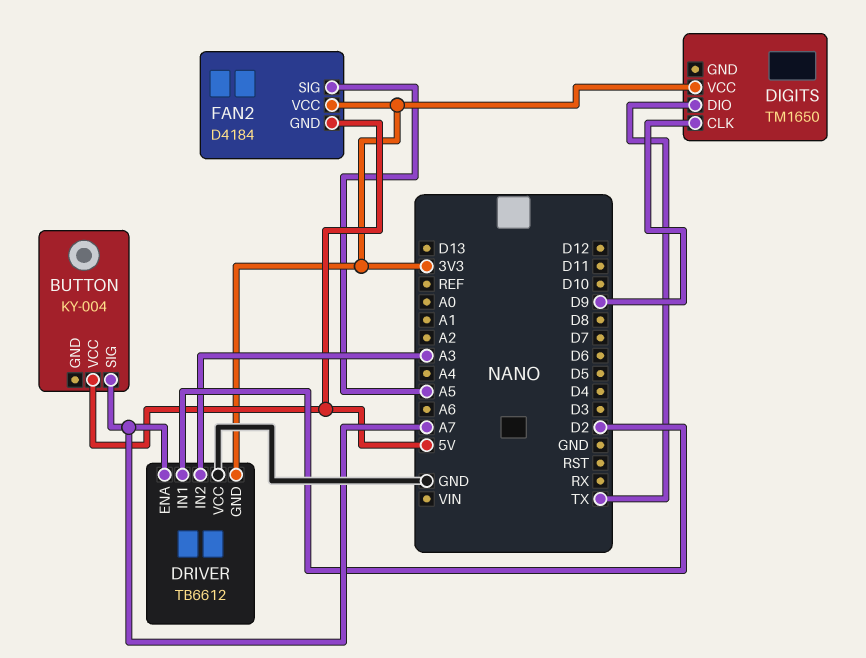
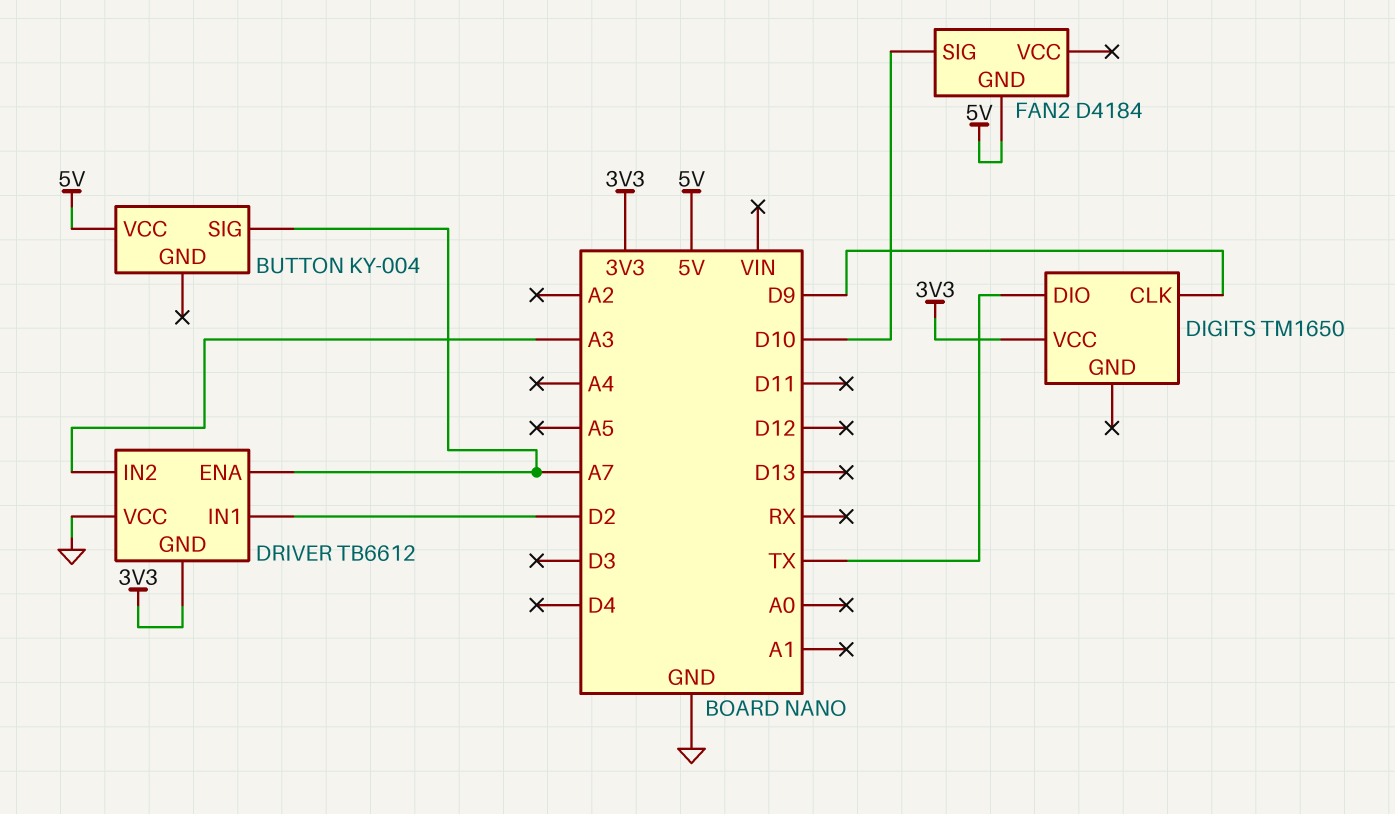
FAN2 pin SIG: A5 -> D10
FAN2 pin VCC: 3V3 -> none

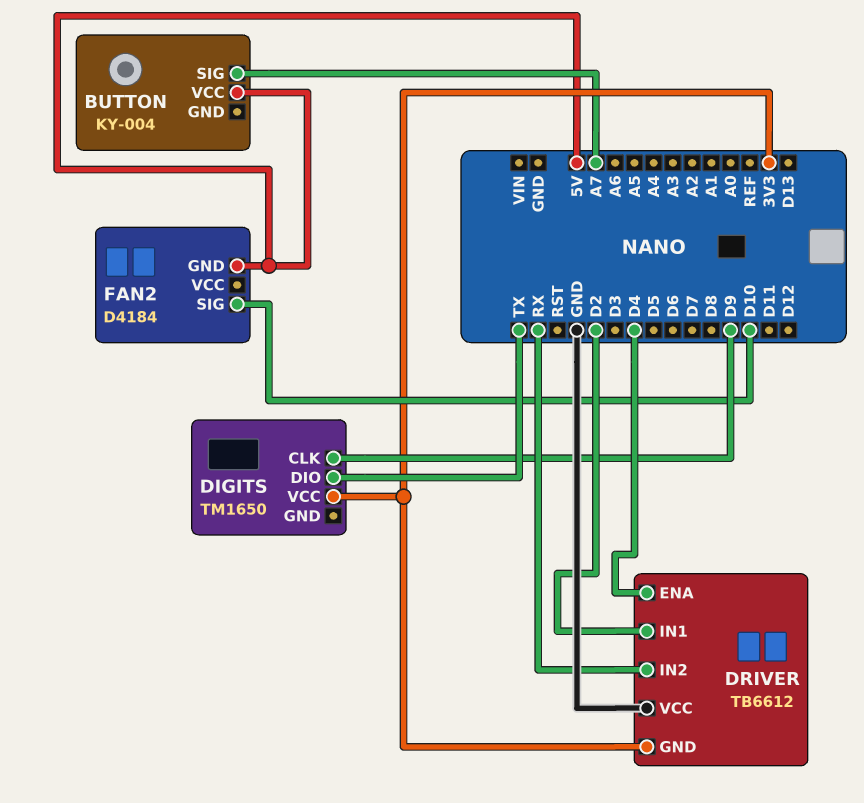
DRIVER pin ENA: A7 -> D4
DRIVER pin IN2: A3 -> RX

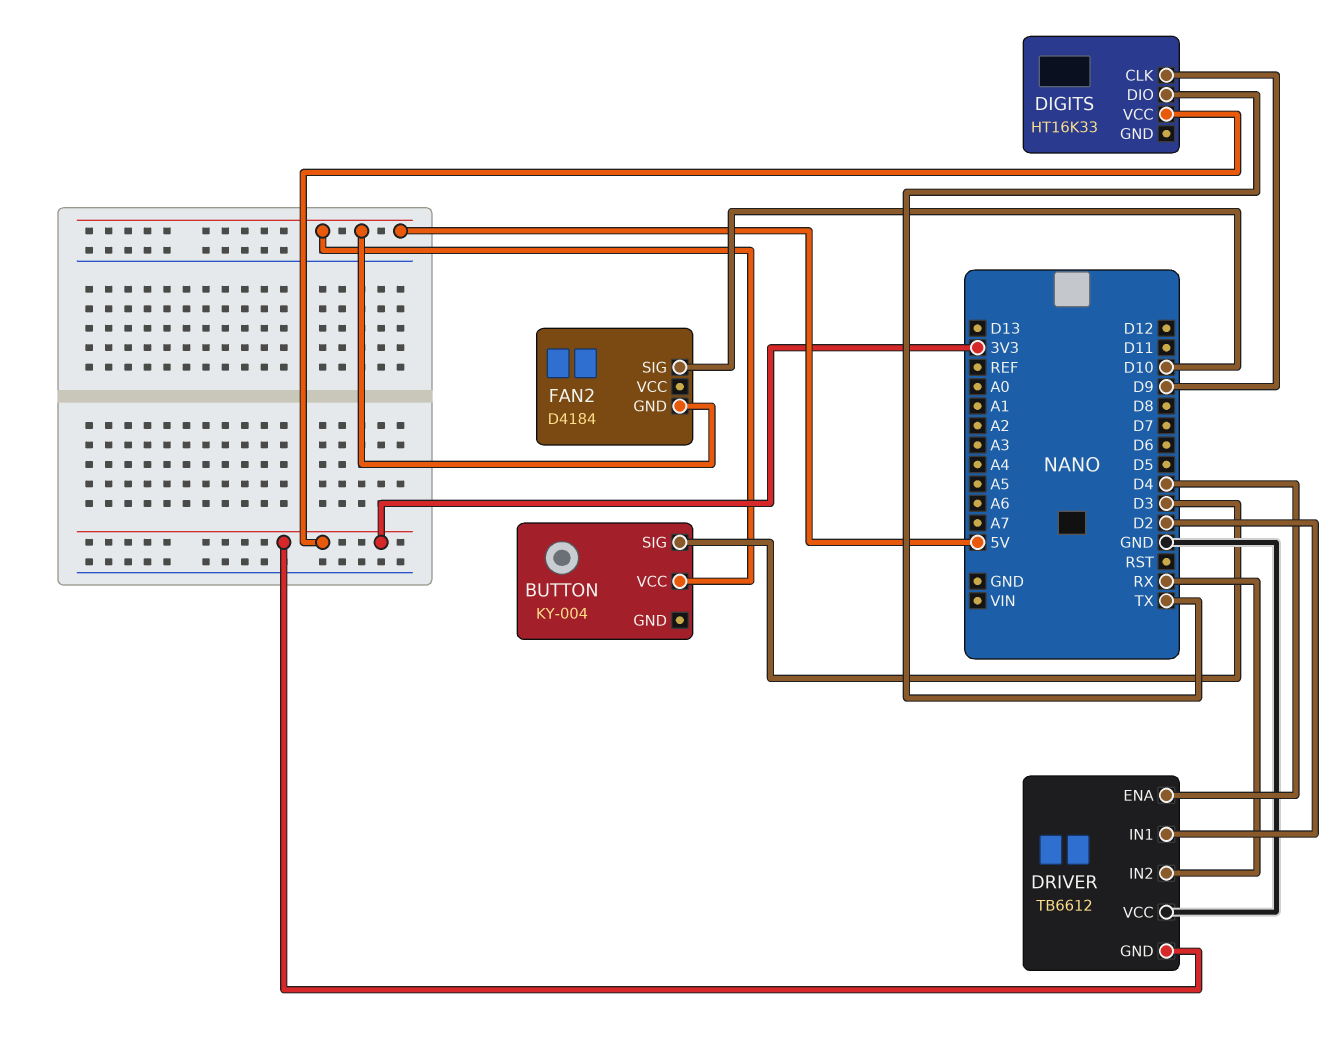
BUTTON pin SIG: A7 -> D3
DIGITS: TM1650 -> HT16K33

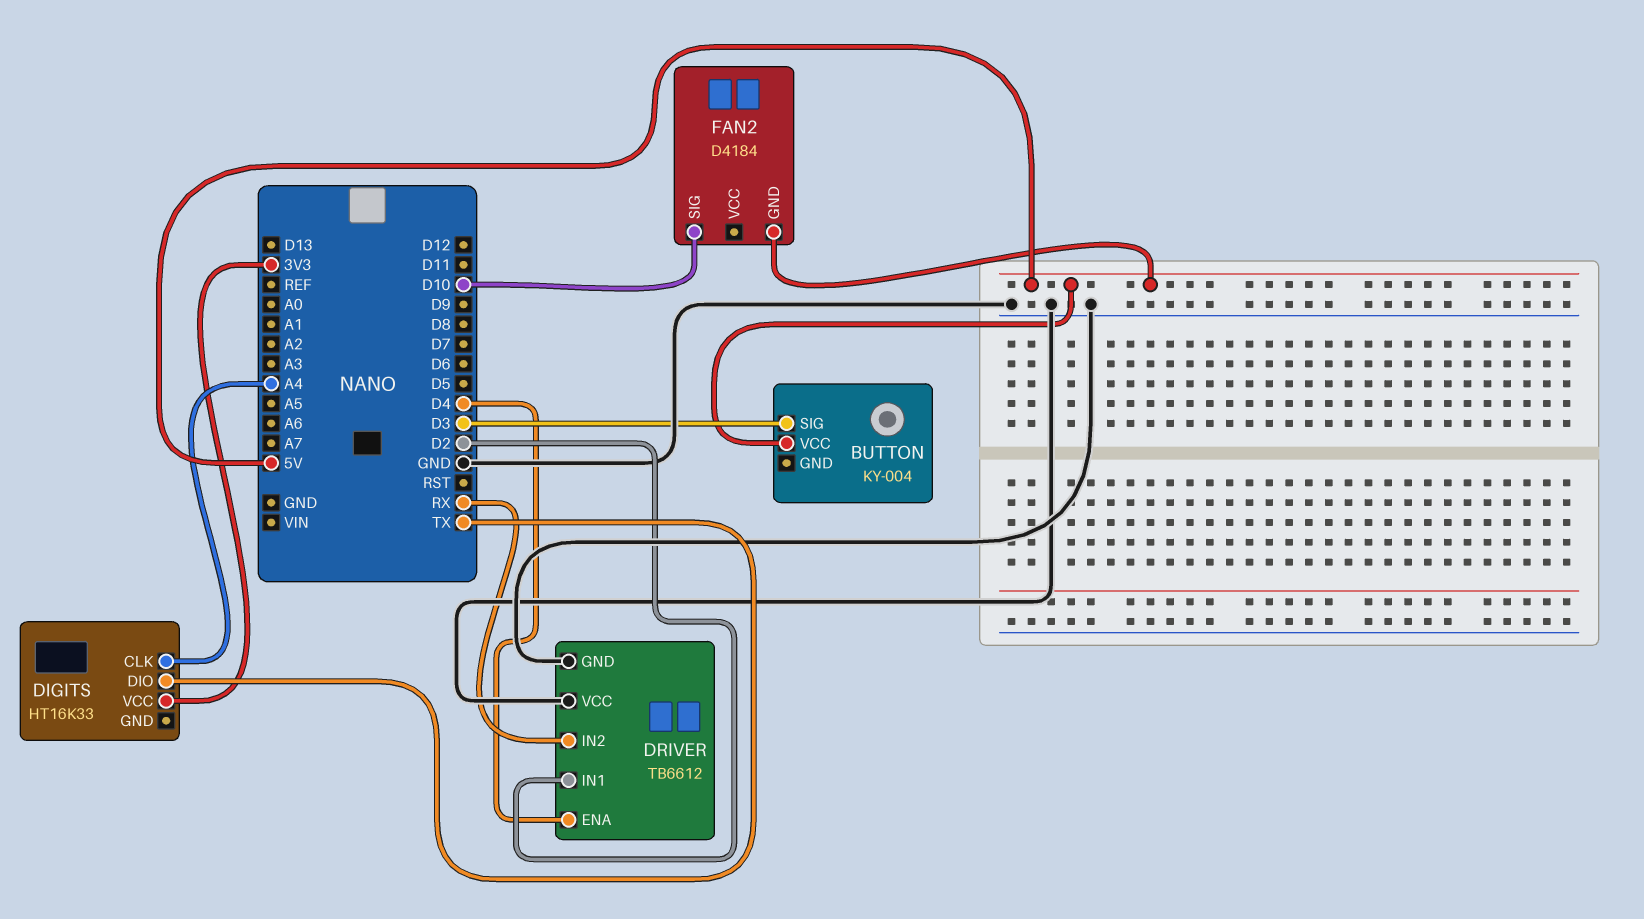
DIGITS pin CLK: D9 -> A4
DRIVER pin GND: 3V3 -> GND

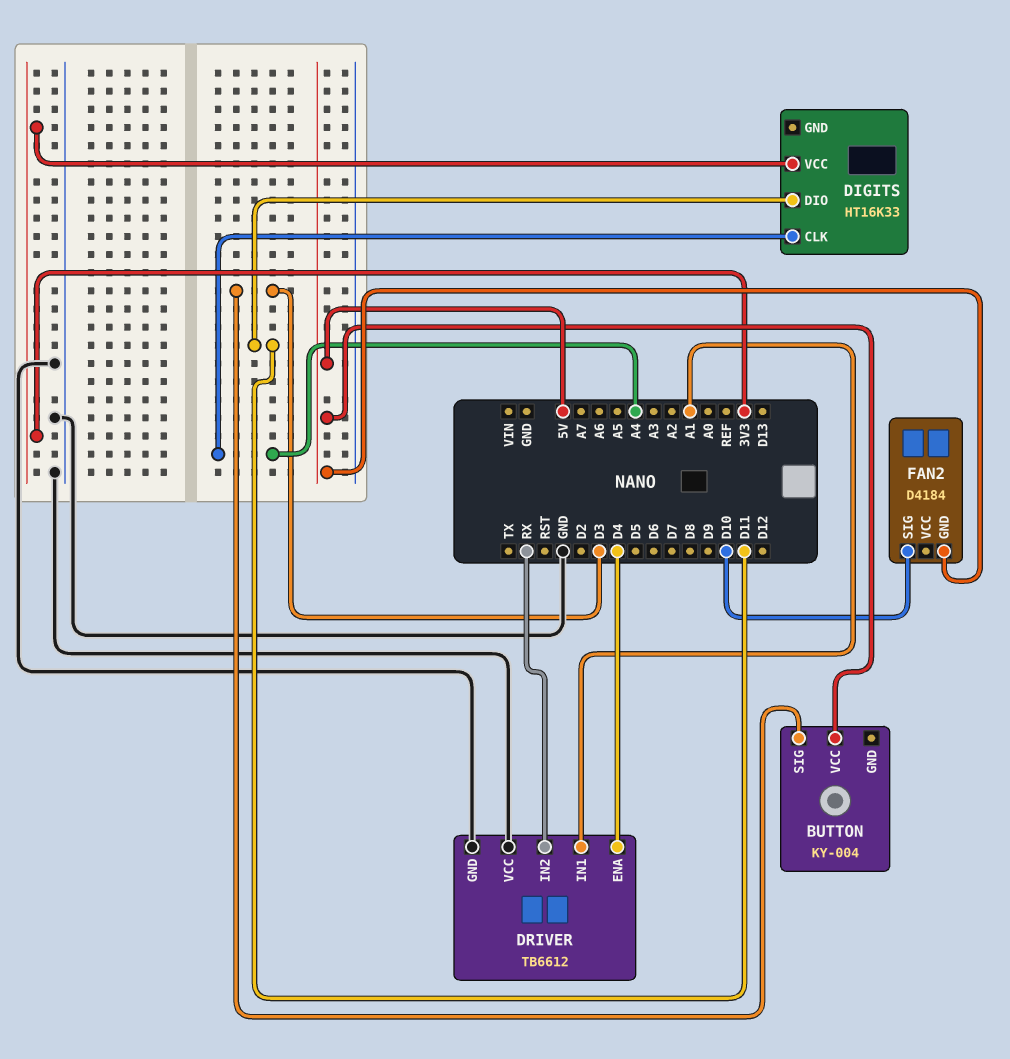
DIGITS pin DIO: TX -> D11
DRIVER pin IN1: D2 -> A1

